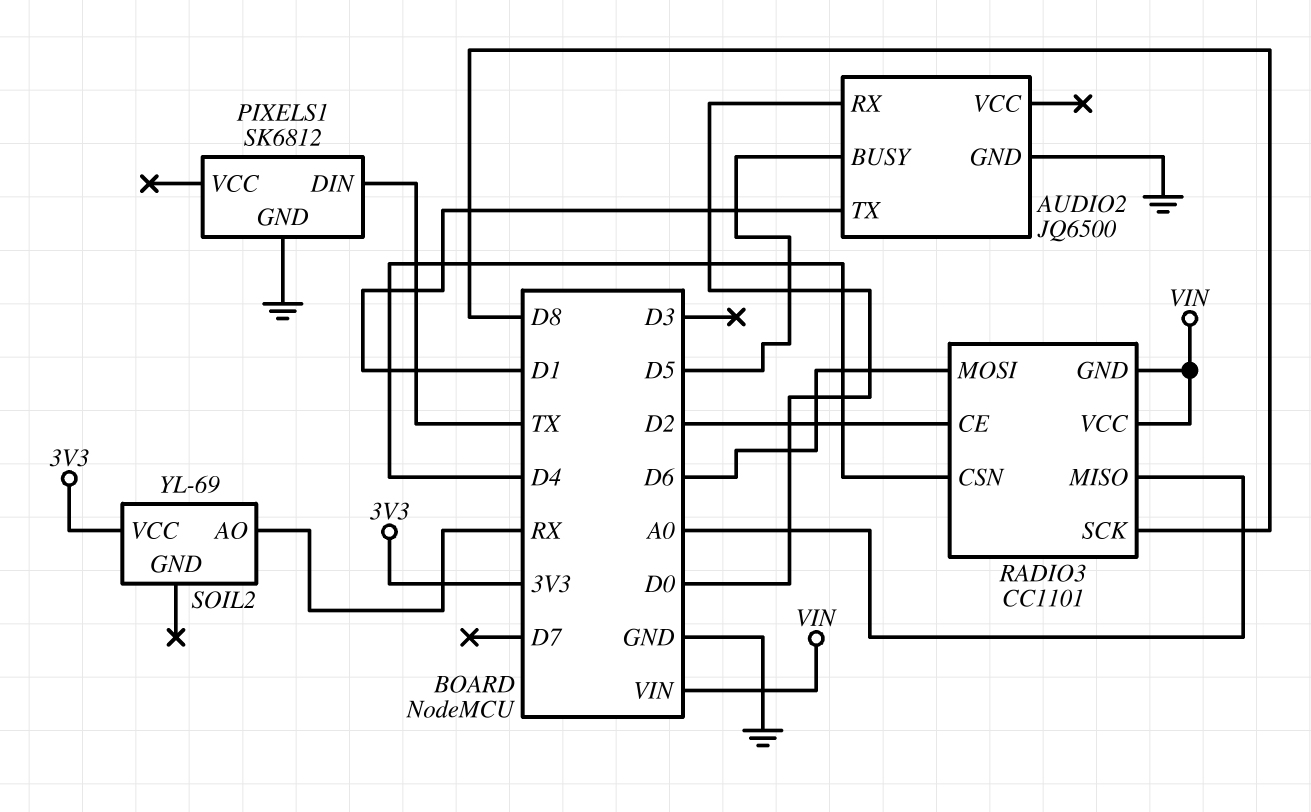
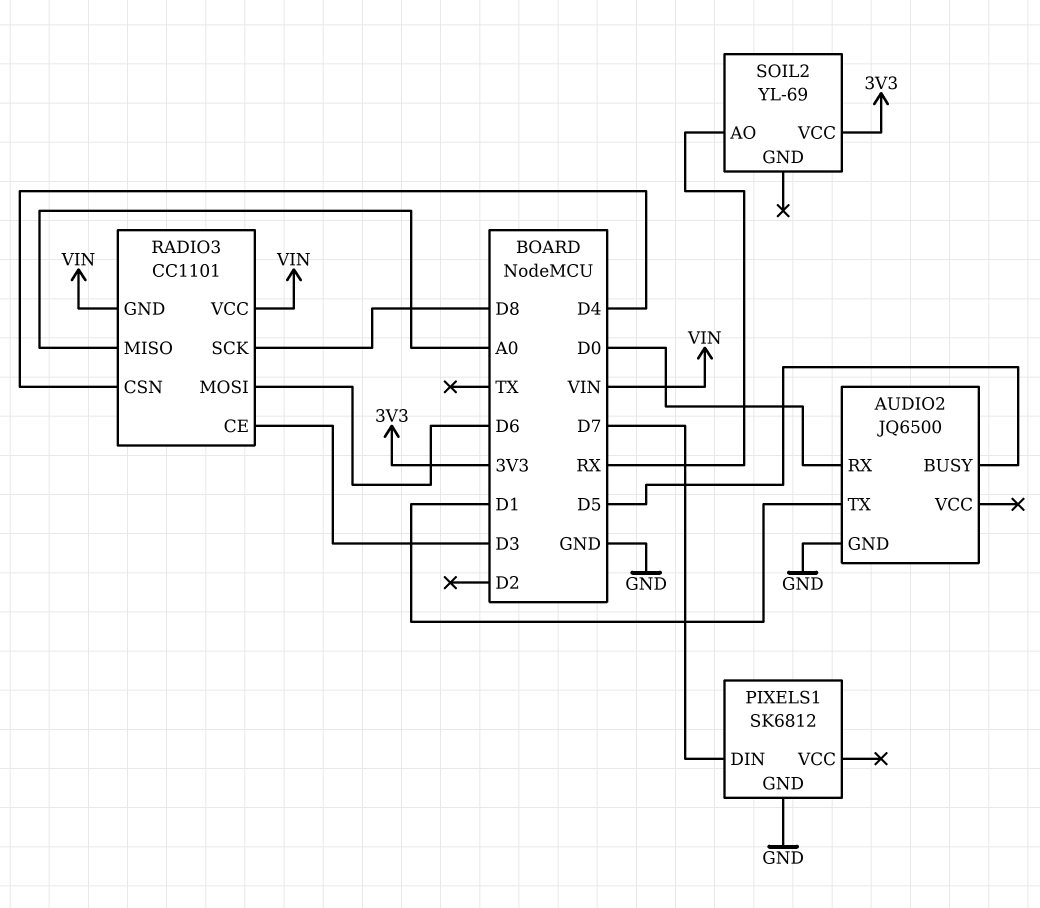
PIXELS1 pin DIN: TX -> D7
RADIO3 pin CE: D2 -> D3

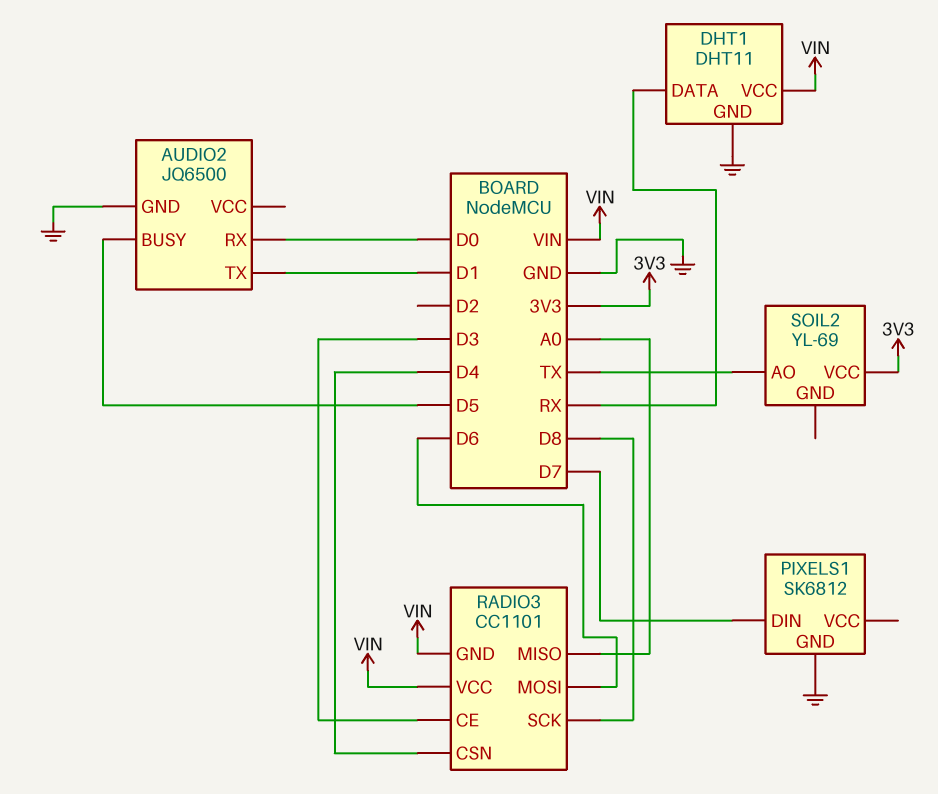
DHT1: none -> DHT11
DHT1 pin DATA: none -> RX
DHT1 pin GND: none -> GND
DHT1 pin VCC: none -> VIN
SOIL2 pin AO: RX -> TX

